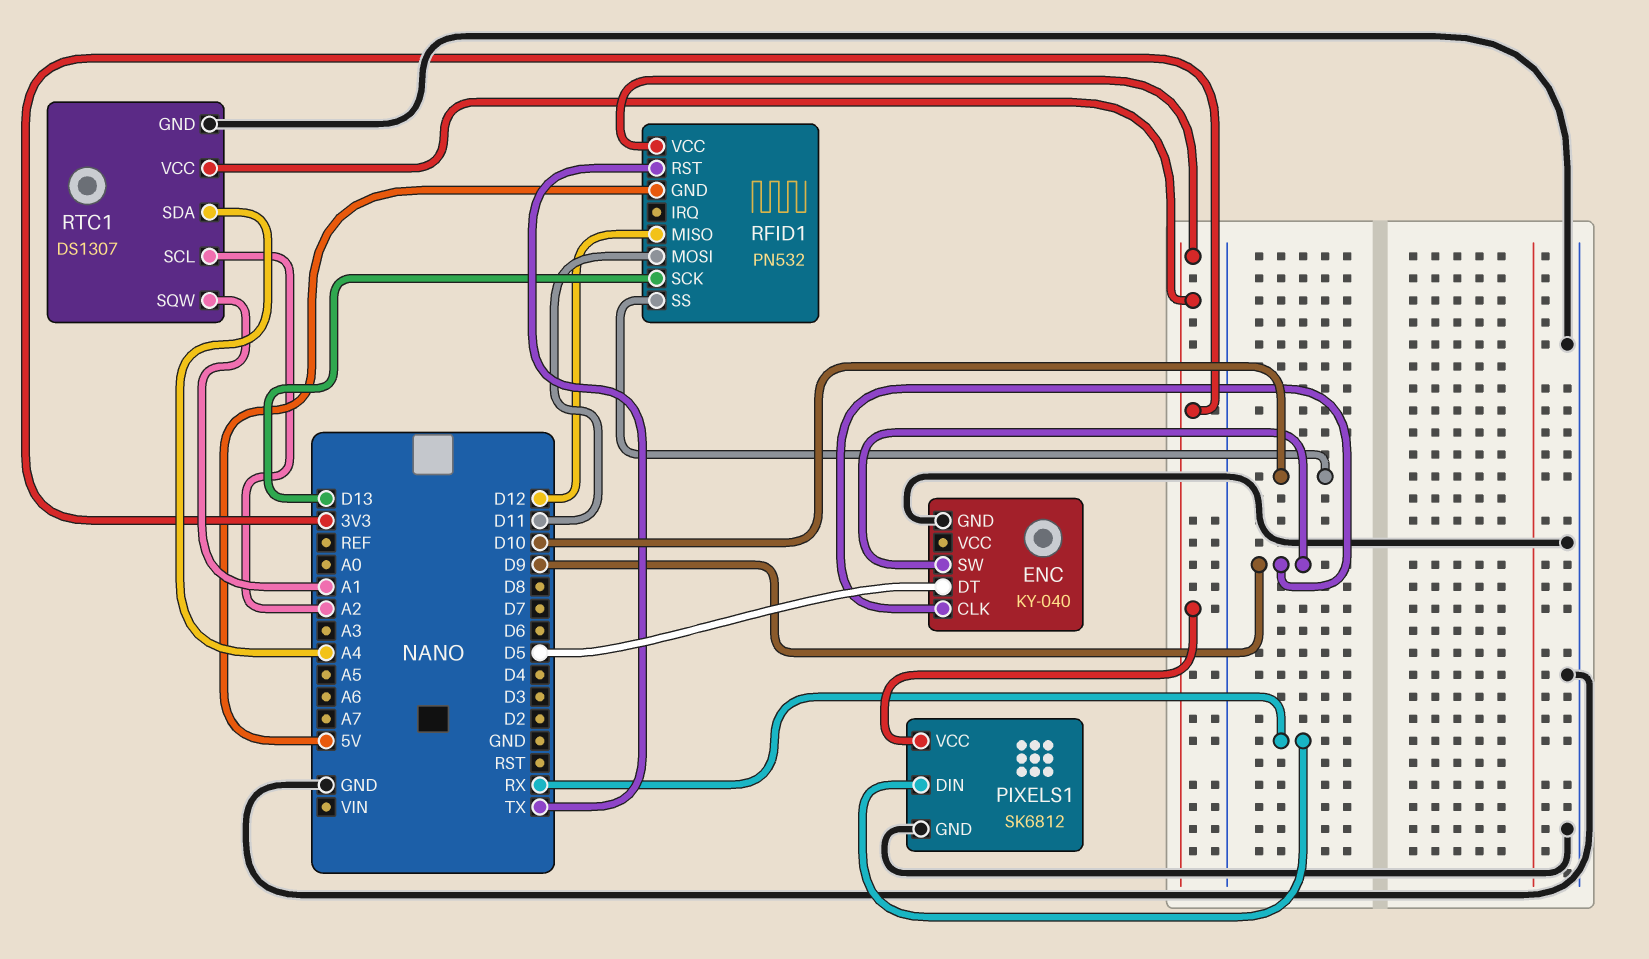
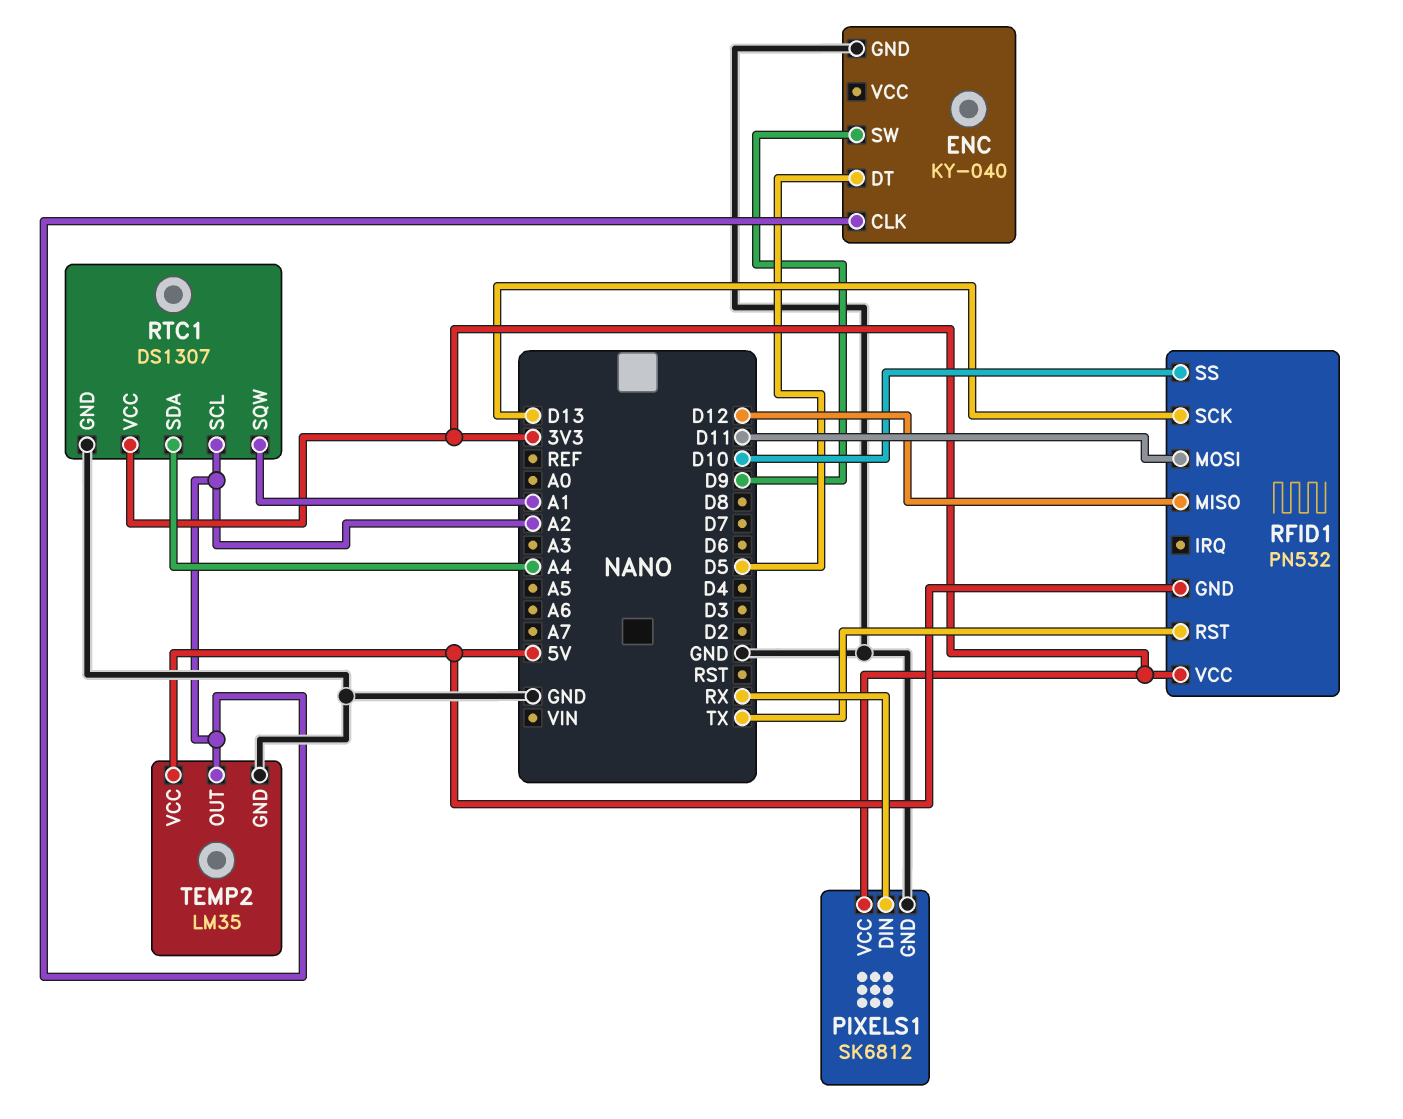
ENC pin CLK: D9 -> A2
TEMP2: none -> LM35
TEMP2 pin GND: none -> GND
TEMP2 pin OUT: none -> A2
TEMP2 pin VCC: none -> 5V

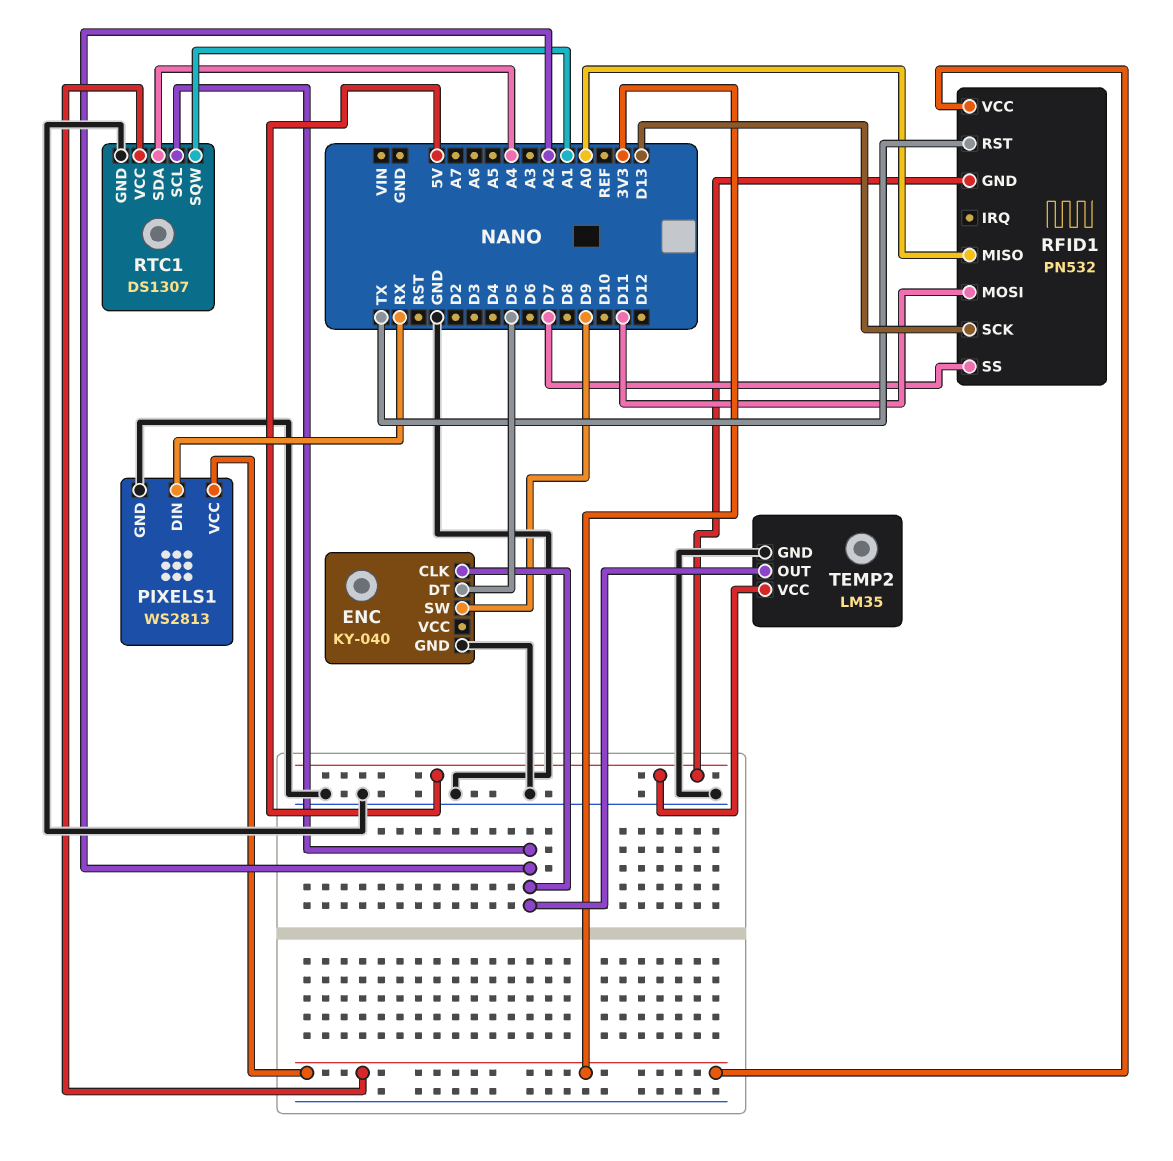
PIXELS1: SK6812 -> WS2813
RFID1 pin MISO: D12 -> A0
RFID1 pin SS: D10 -> D7

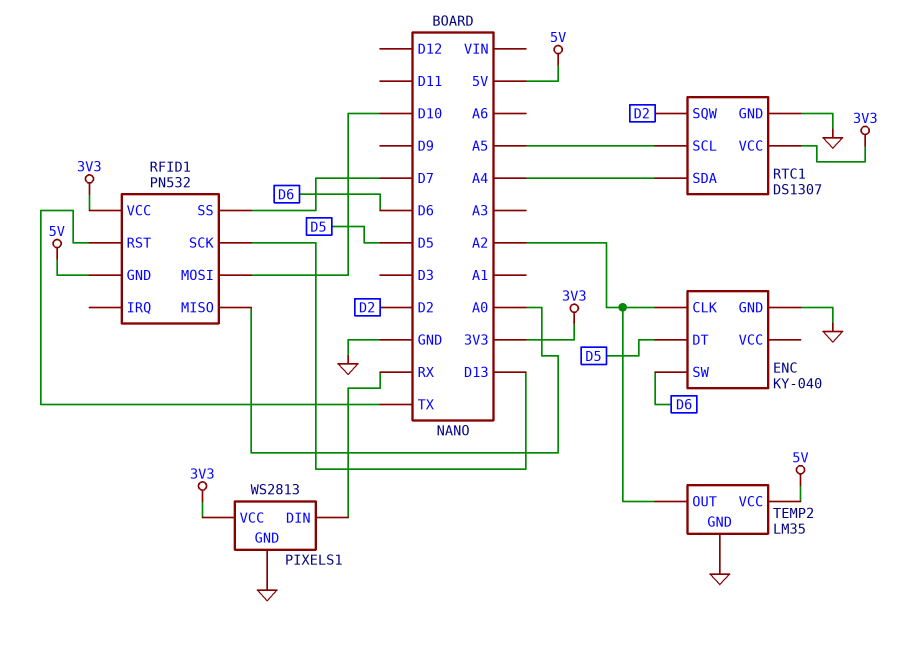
ENC pin SW: D9 -> D6
RFID1 pin MOSI: D11 -> D10
RTC1 pin SCL: A2 -> A5
RTC1 pin SQW: A1 -> D2

